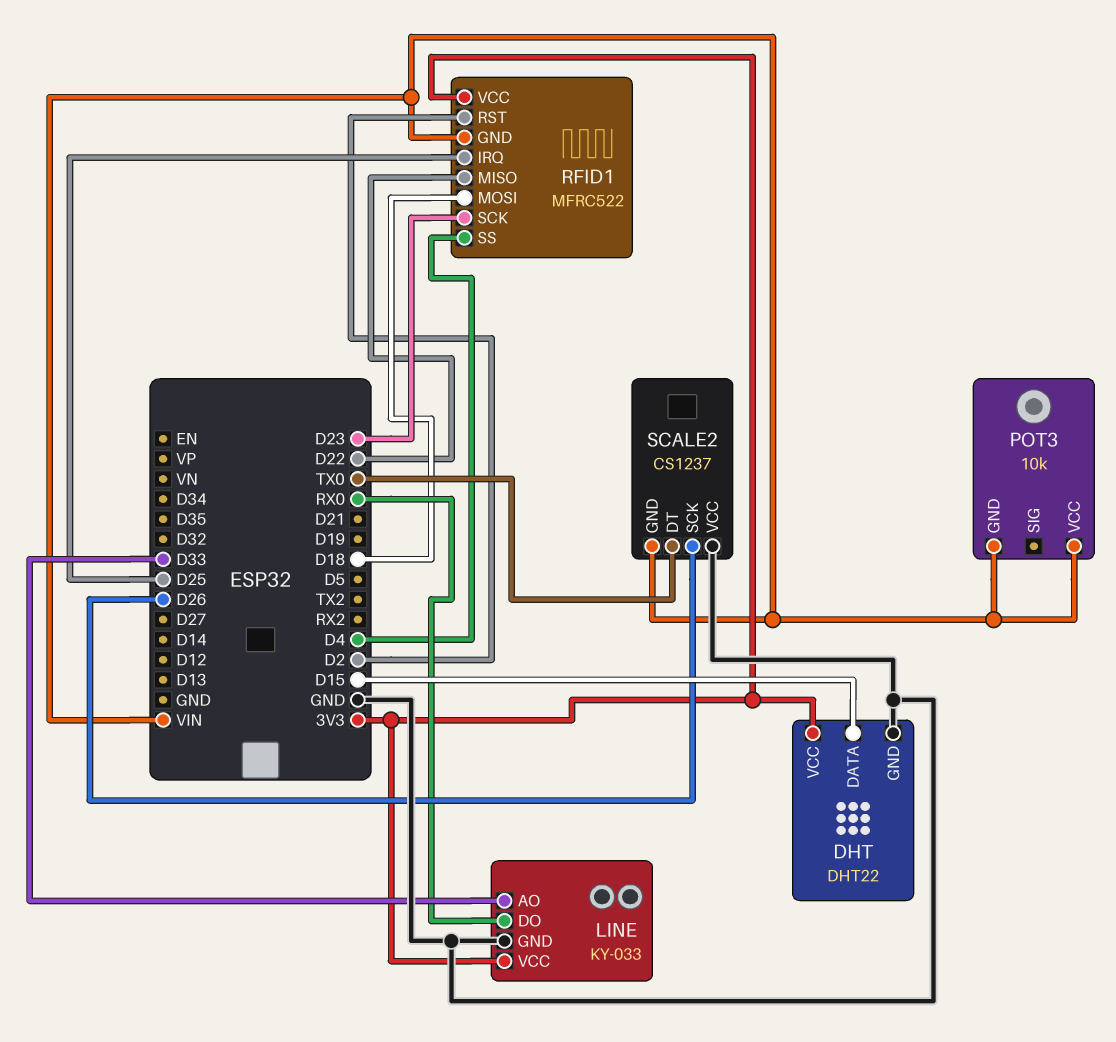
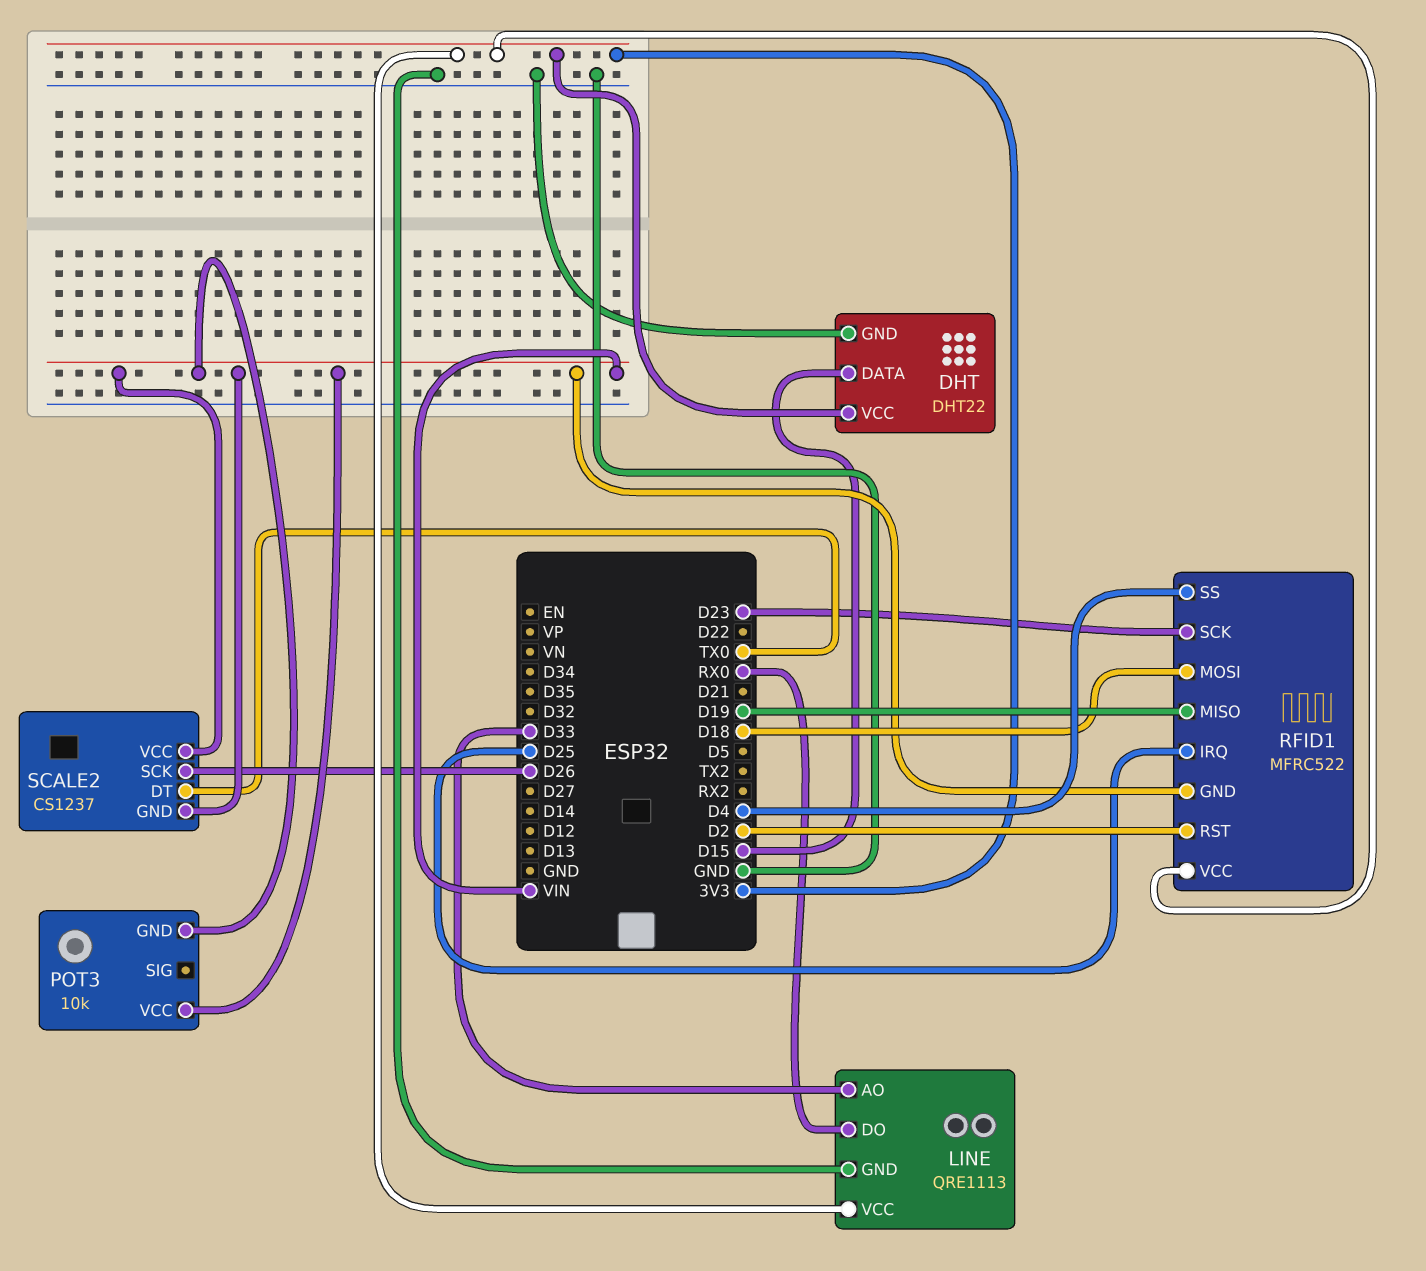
LINE: KY-033 -> QRE1113
RFID1 pin MISO: D22 -> D19
SCALE2 pin VCC: GND -> VIN

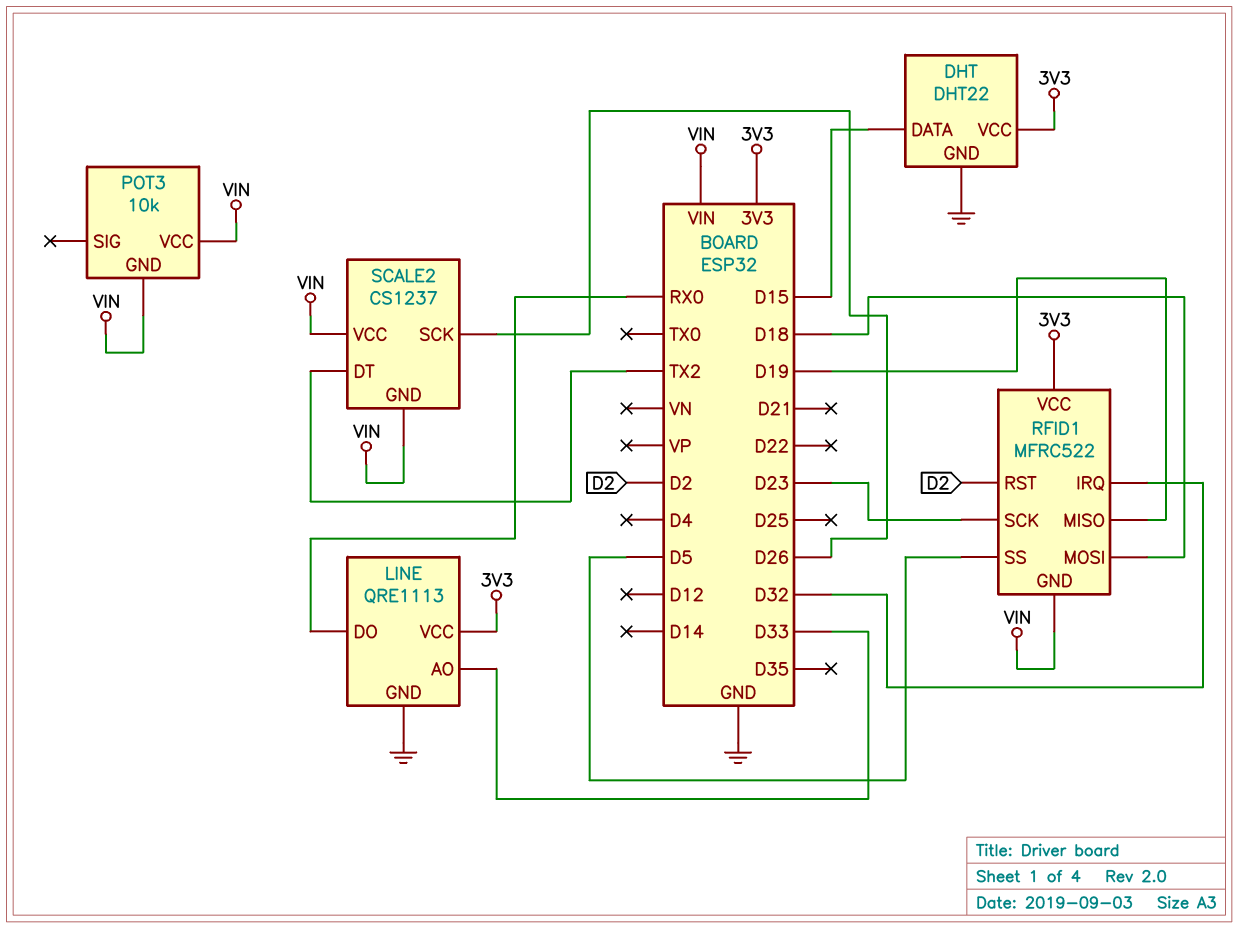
RFID1 pin IRQ: D25 -> D32
RFID1 pin SS: D4 -> D5
SCALE2 pin DT: TX0 -> TX2

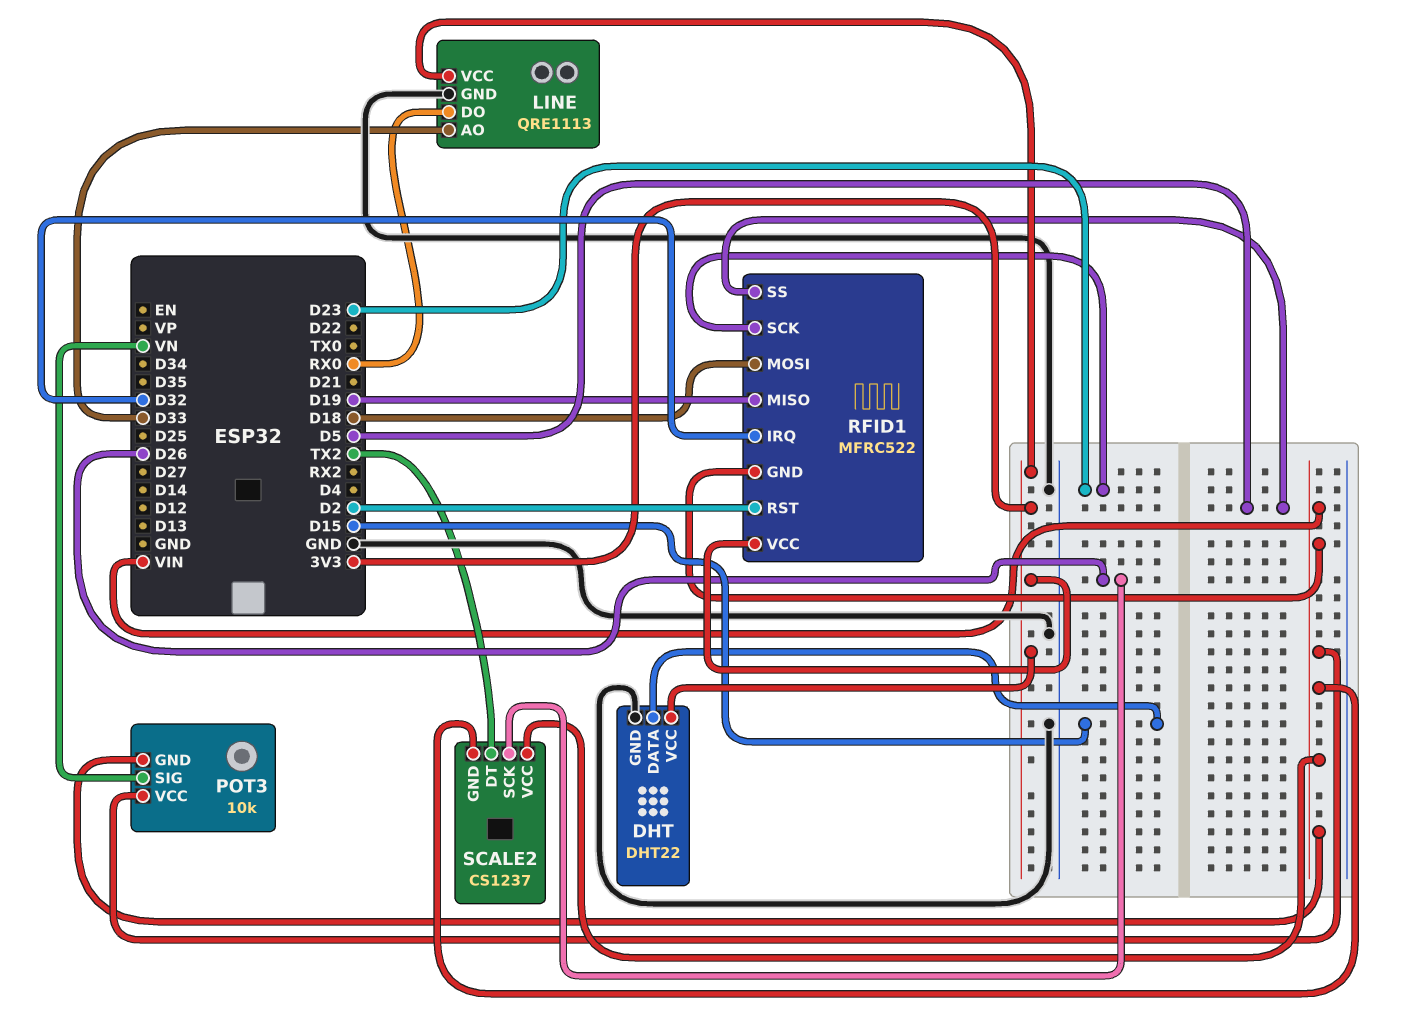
POT3 pin SIG: none -> VN

